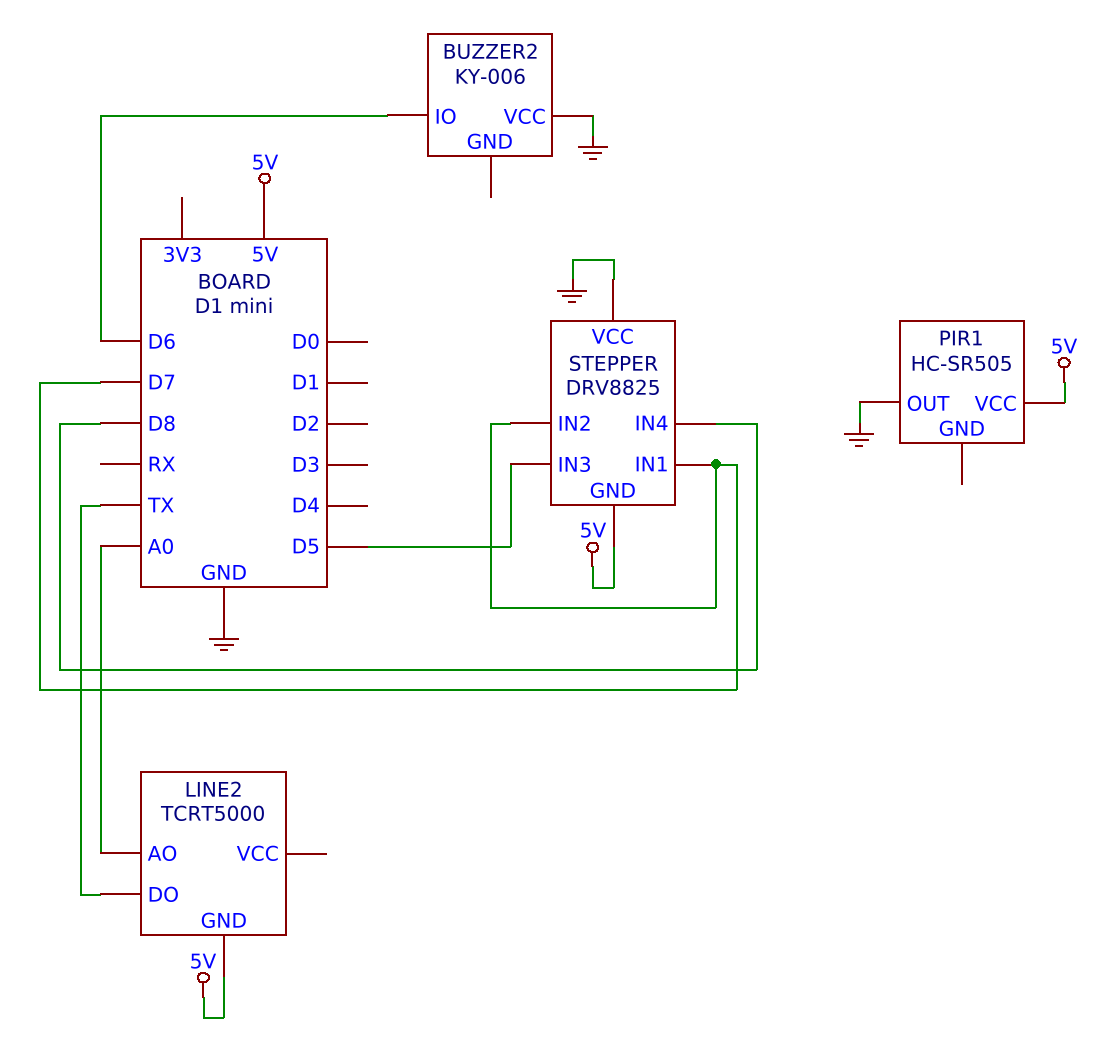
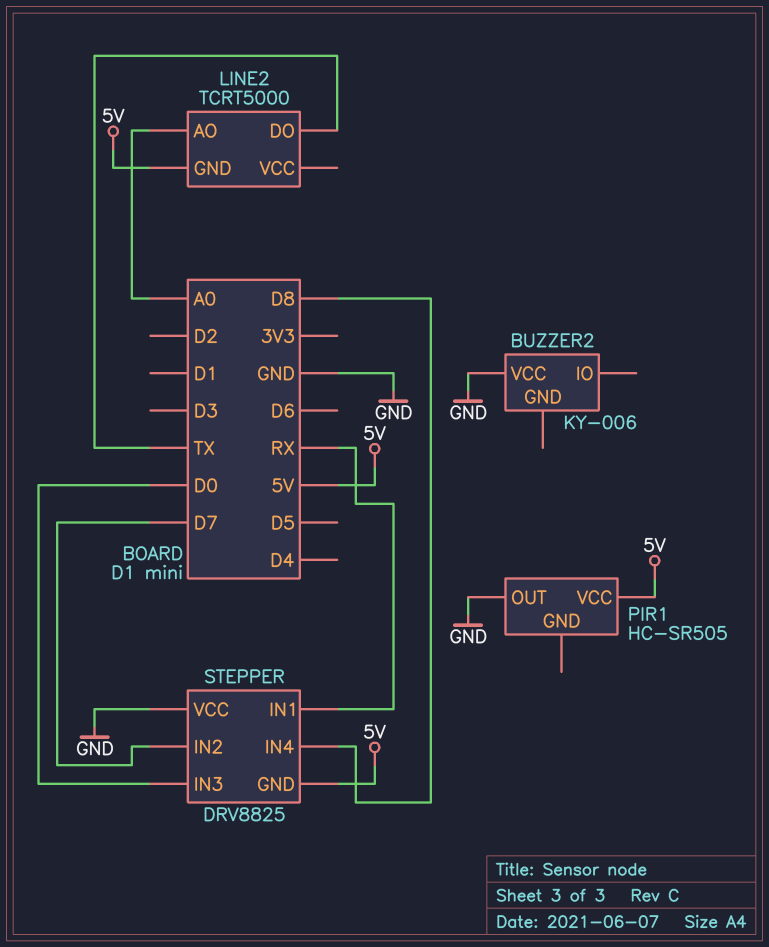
BUZZER2 pin IO: D6 -> none
STEPPER pin IN1: D7 -> RX
STEPPER pin IN3: D5 -> D0

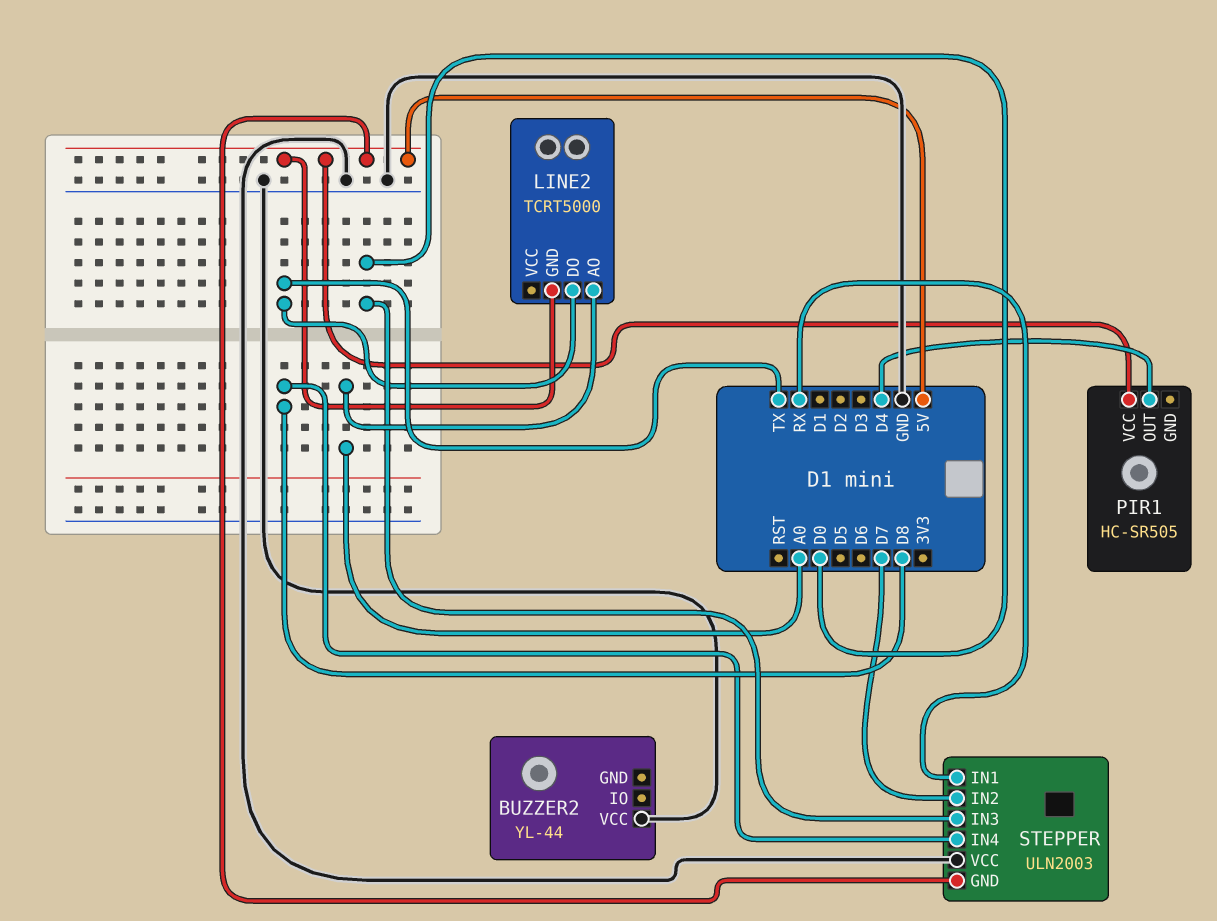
BUZZER2: KY-006 -> YL-44
PIR1 pin OUT: GND -> D4
STEPPER: DRV8825 -> ULN2003

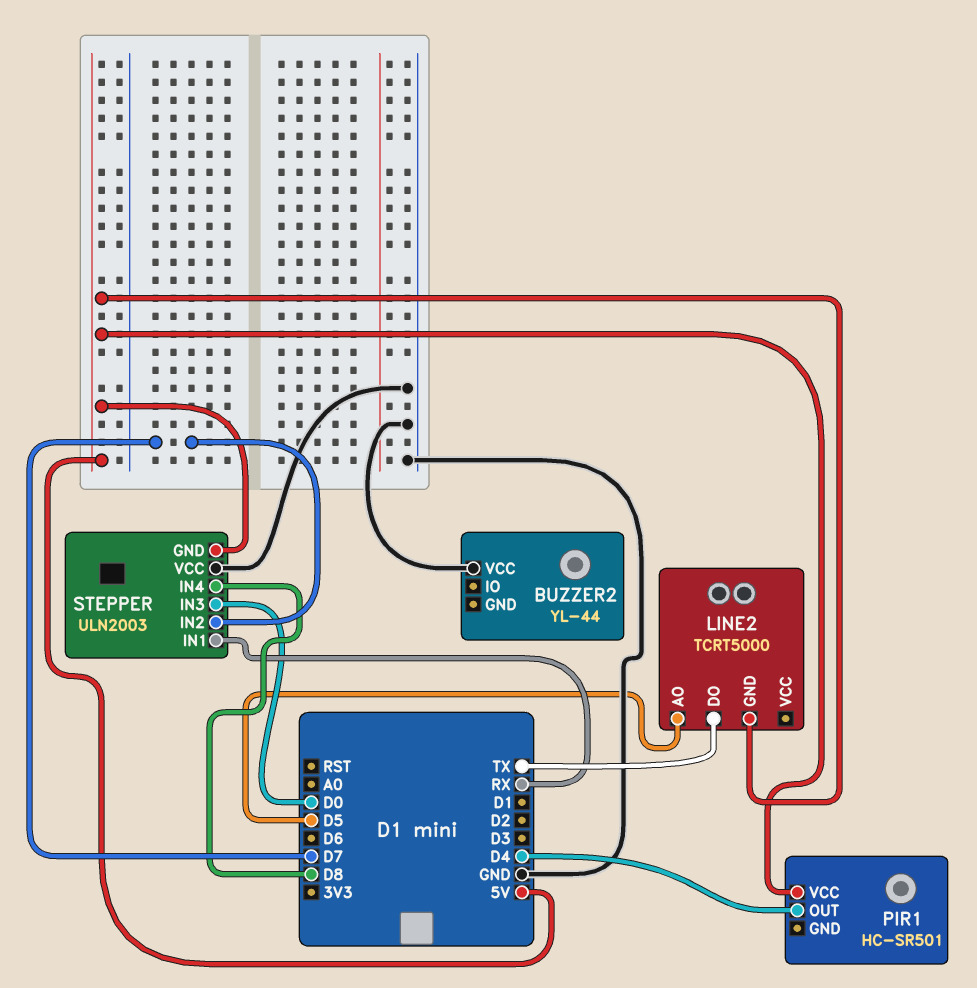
LINE2 pin AO: A0 -> D5
PIR1: HC-SR505 -> HC-SR501

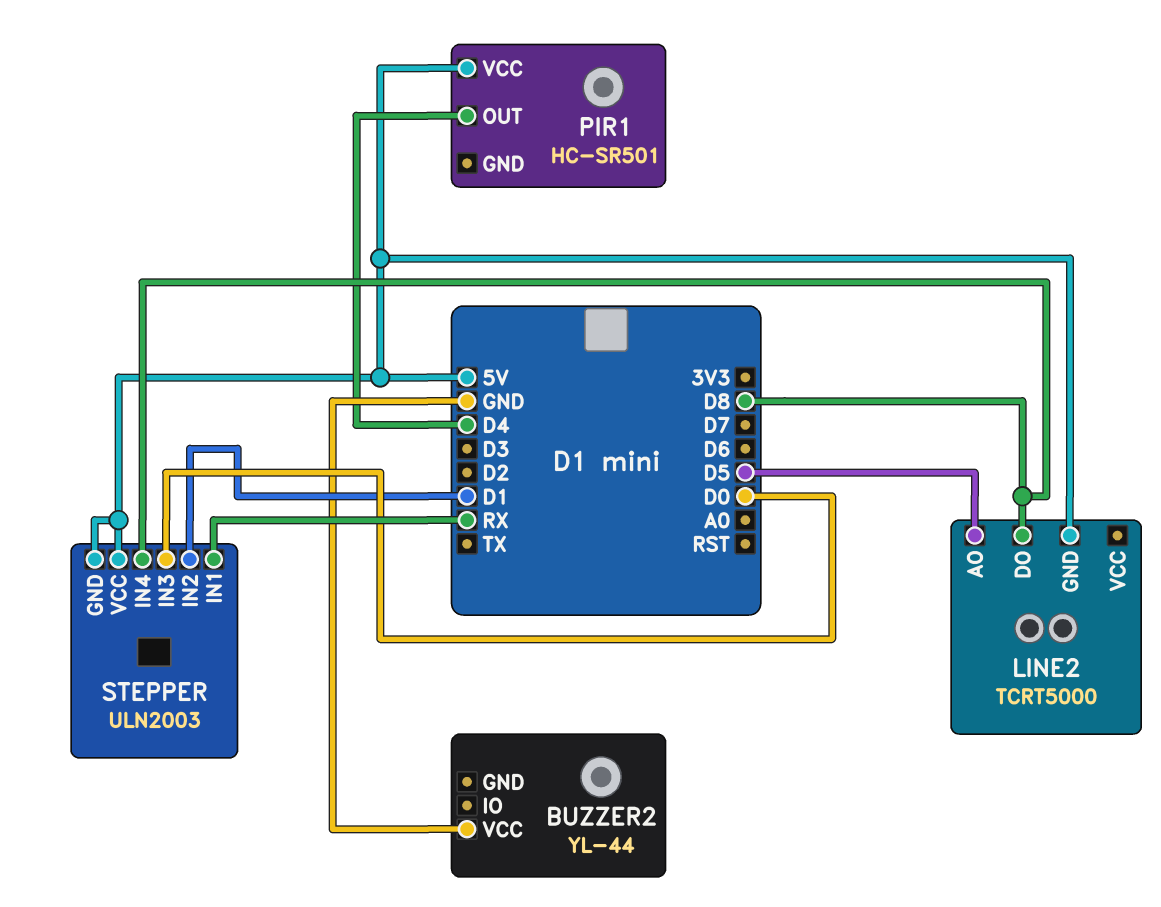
LINE2 pin DO: TX -> D8
STEPPER pin IN2: D7 -> D1
STEPPER pin VCC: GND -> 5V

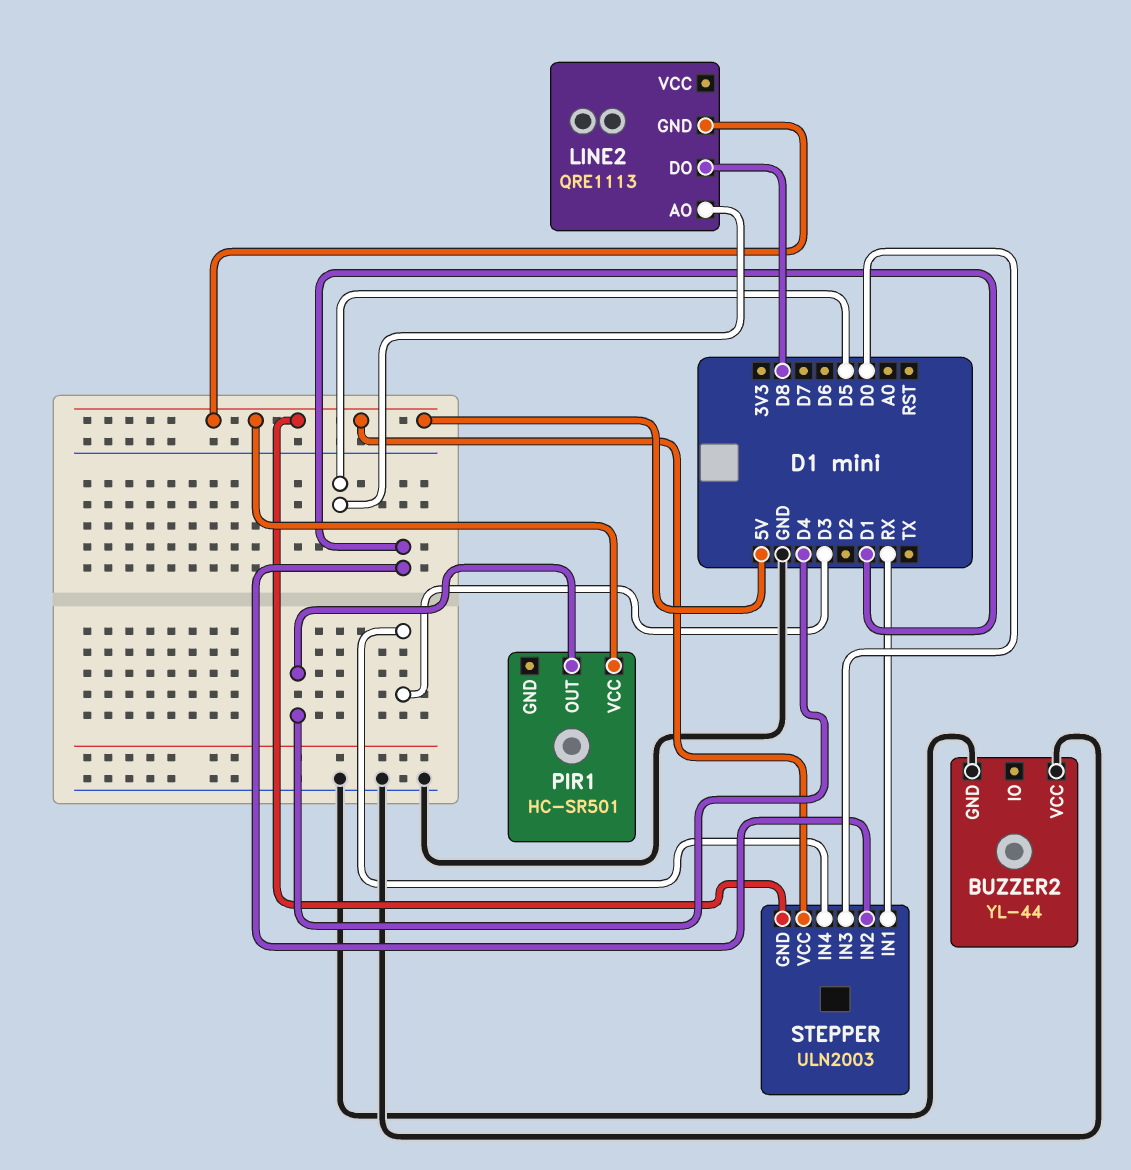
BUZZER2 pin GND: none -> GND
LINE2: TCRT5000 -> QRE1113
STEPPER pin IN4: D8 -> D3

